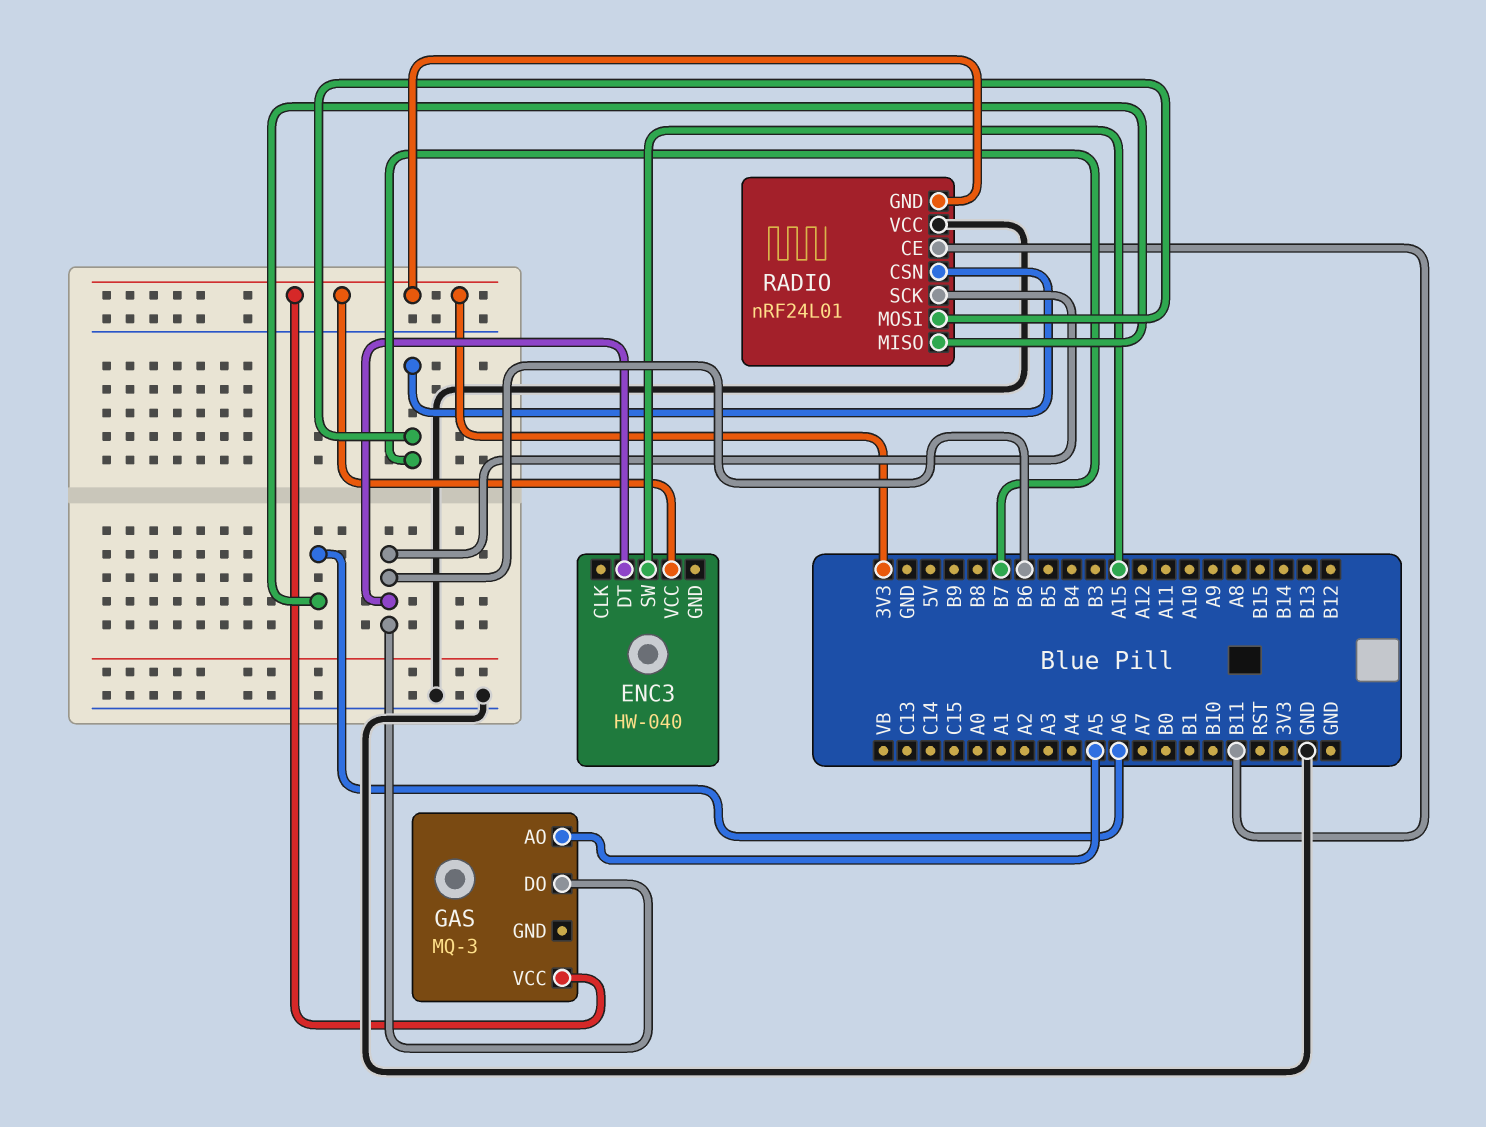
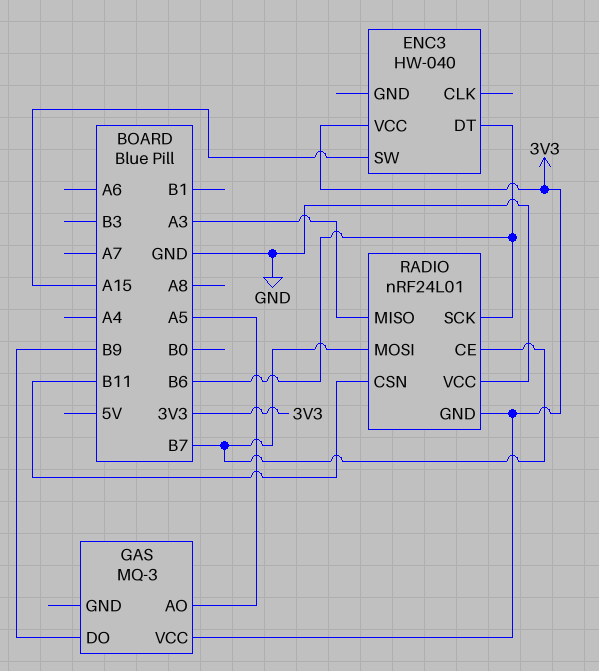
GAS pin DO: B6 -> B9
RADIO pin CE: B11 -> B7
RADIO pin CSN: B7 -> B11
RADIO pin MISO: A6 -> A3

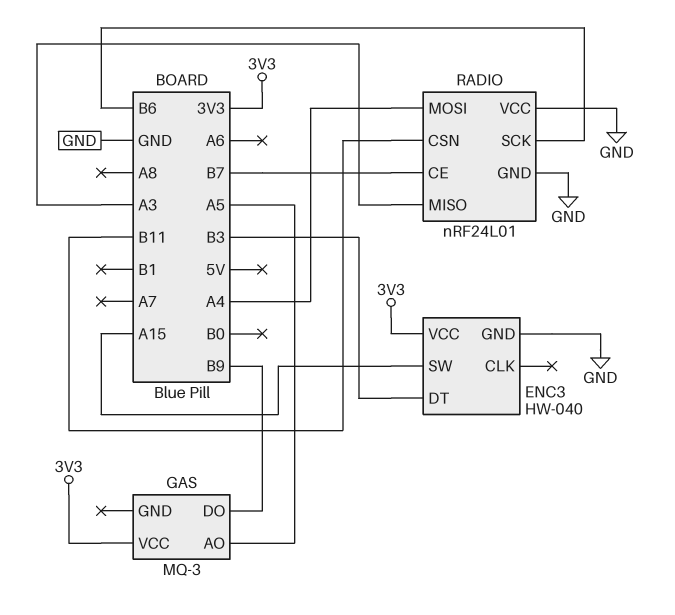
ENC3 pin DT: B6 -> B3
ENC3 pin GND: none -> GND
RADIO pin GND: 3V3 -> GND
RADIO pin MOSI: B7 -> A4

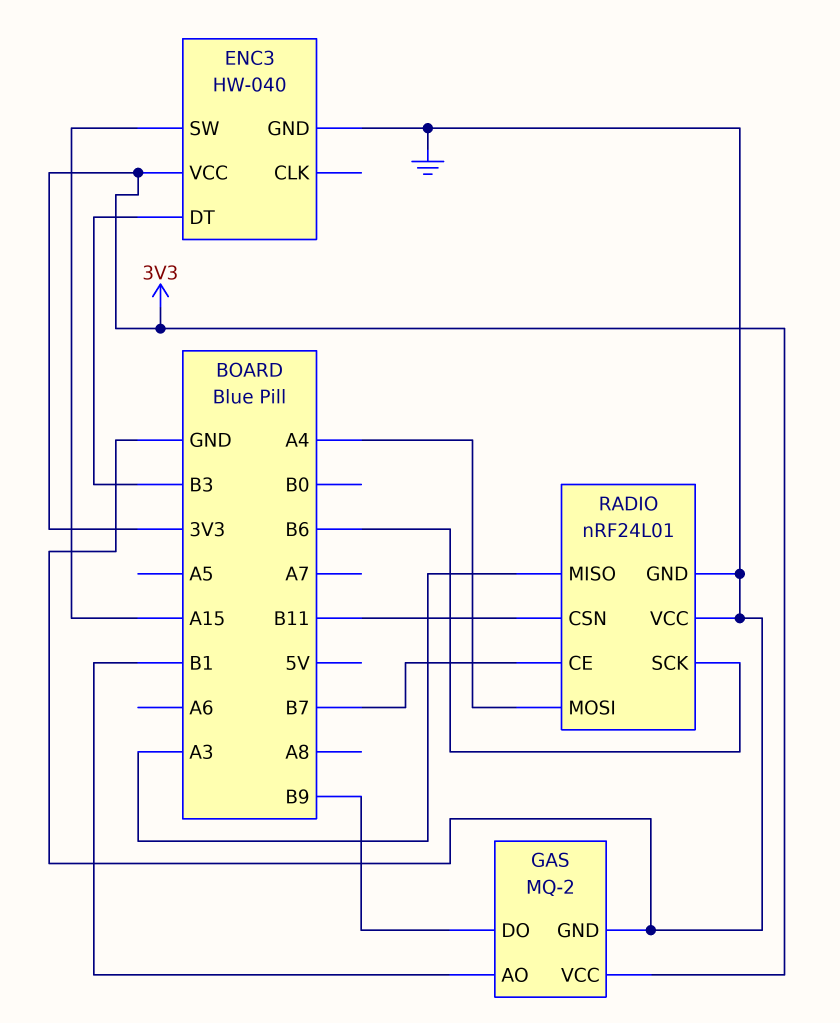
GAS: MQ-3 -> MQ-2
GAS pin AO: A5 -> B1
GAS pin GND: none -> GND

